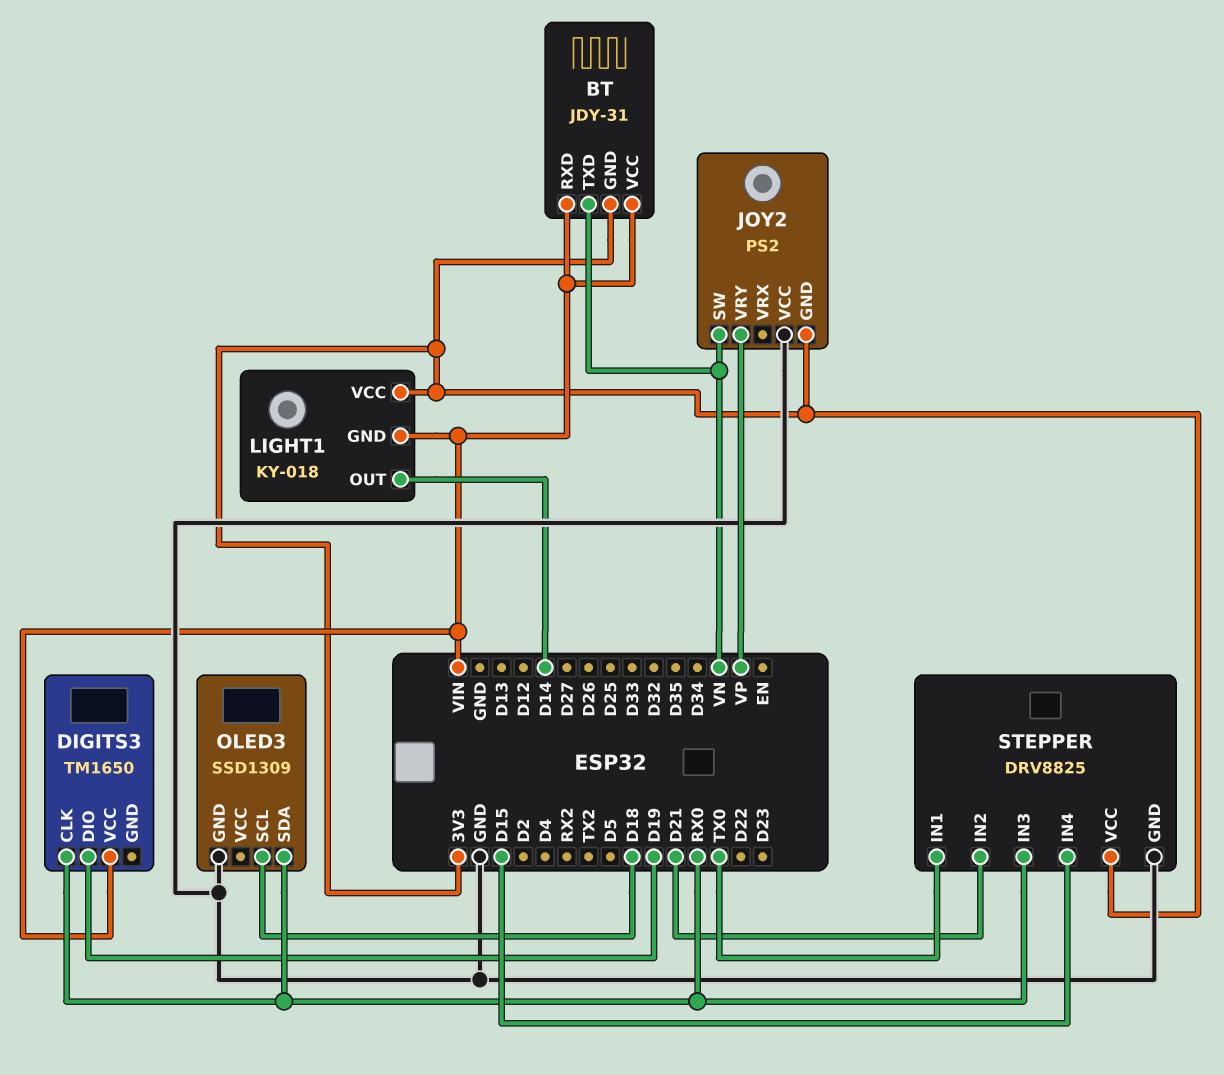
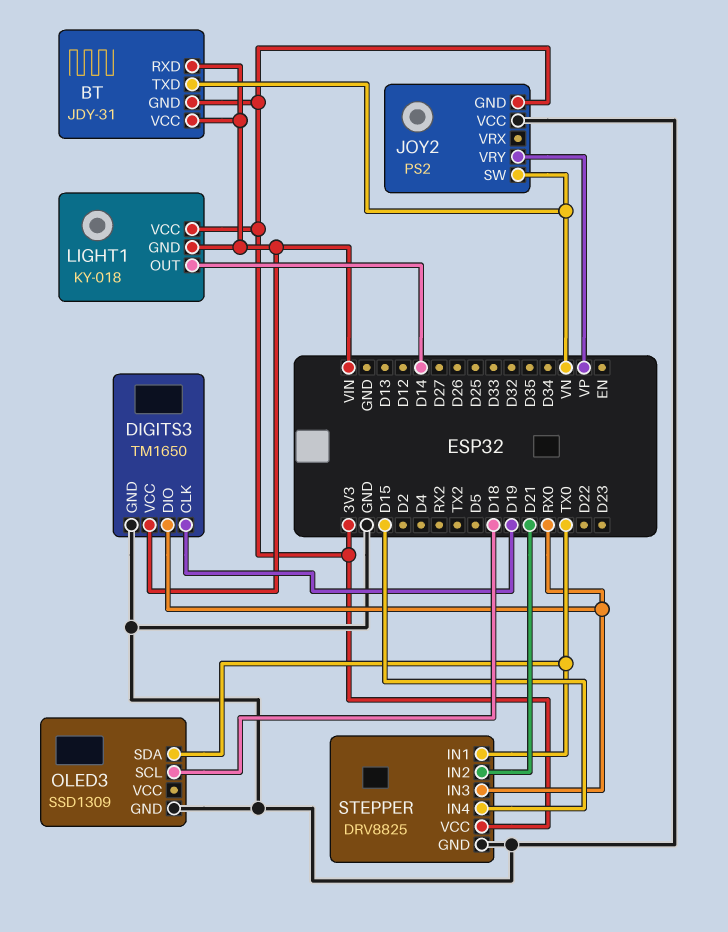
DIGITS3 pin CLK: RX0 -> D19
DIGITS3 pin DIO: D19 -> RX0
DIGITS3 pin GND: none -> GND
OLED3 pin SDA: RX0 -> TX0

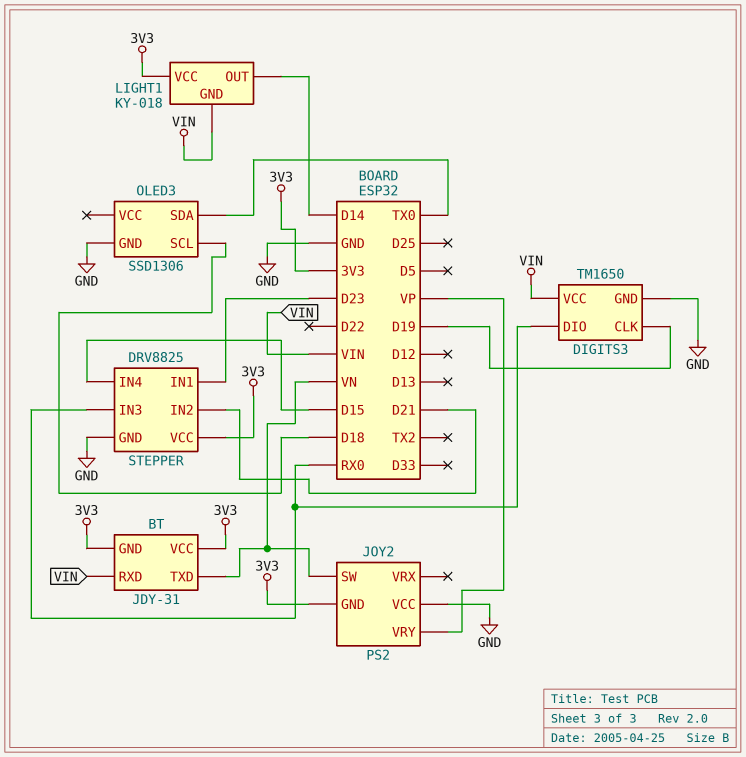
BT pin VCC: VIN -> 3V3
OLED3: SSD1309 -> SSD1306
STEPPER pin IN1: TX0 -> D23

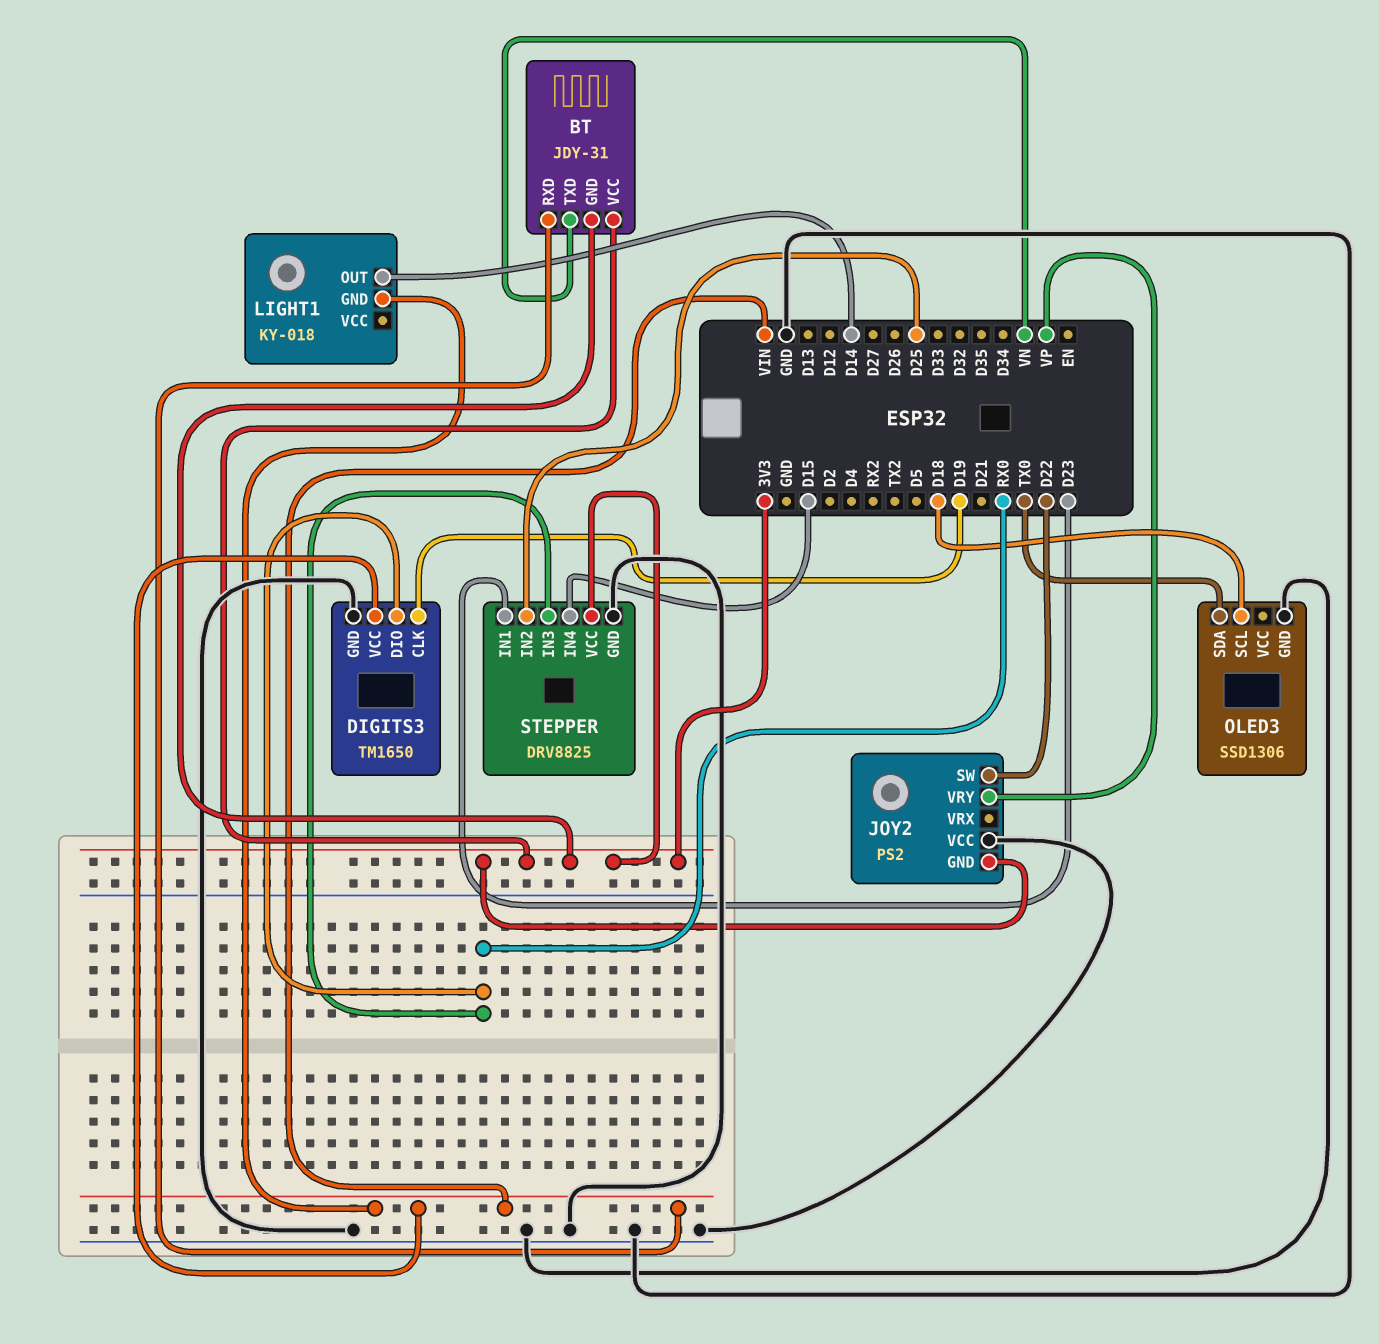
JOY2 pin SW: VN -> D22
LIGHT1 pin VCC: 3V3 -> none
STEPPER pin IN2: D21 -> D25

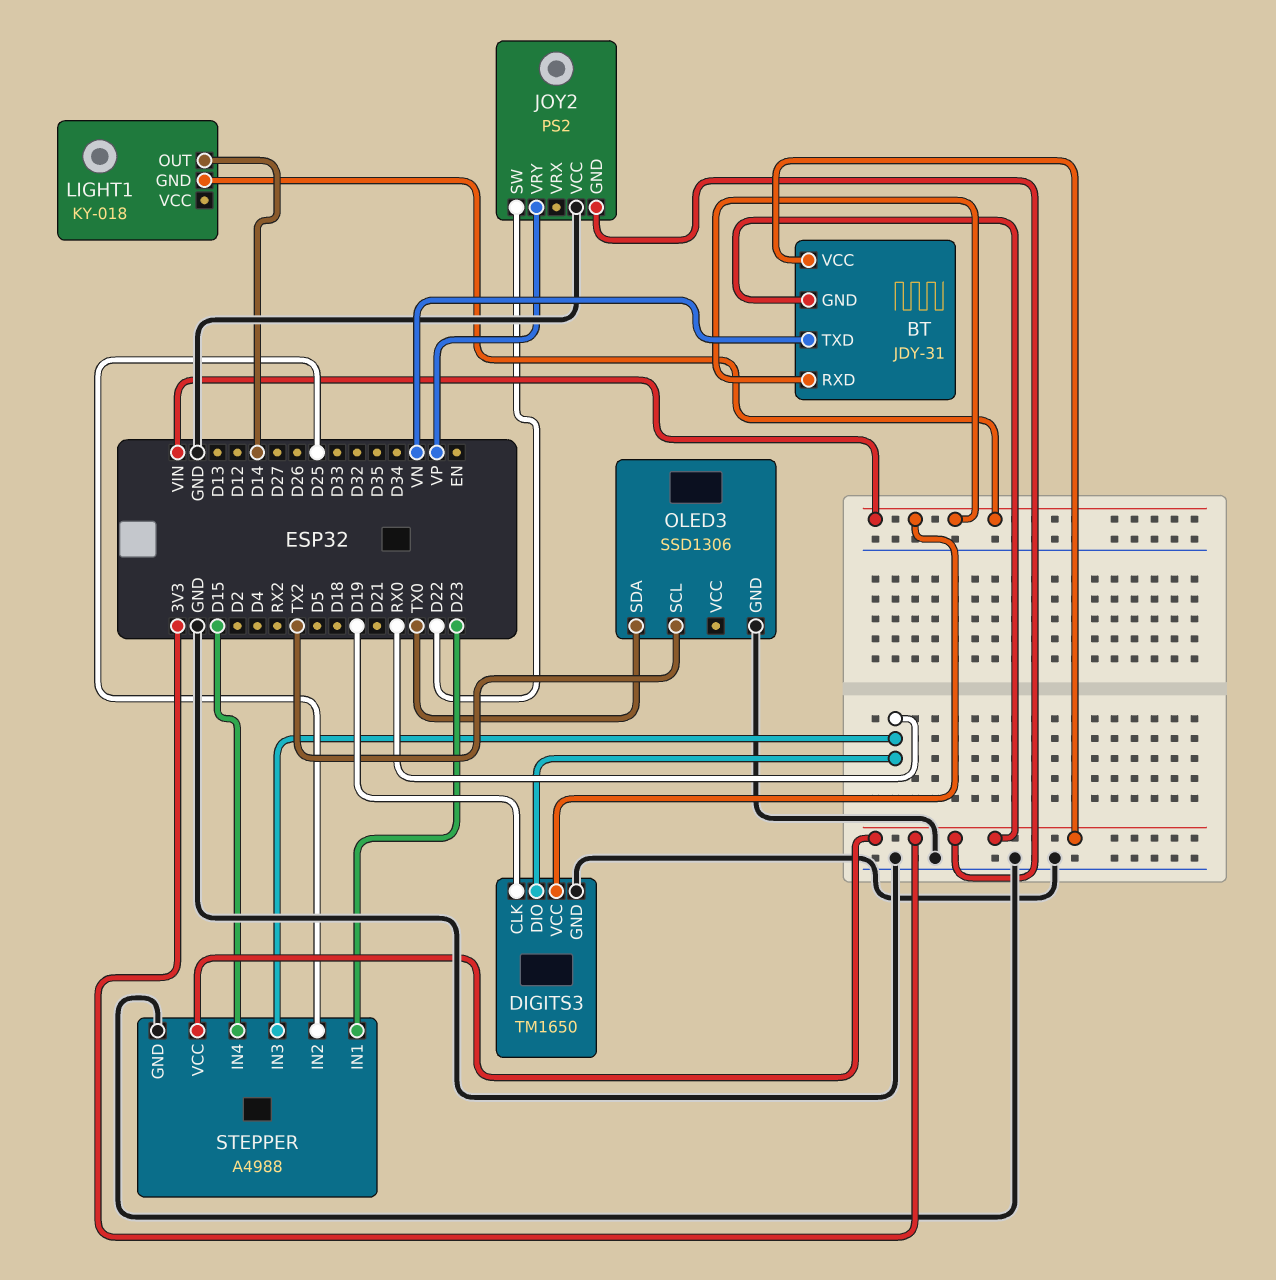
OLED3 pin SCL: D18 -> TX2
STEPPER: DRV8825 -> A4988

